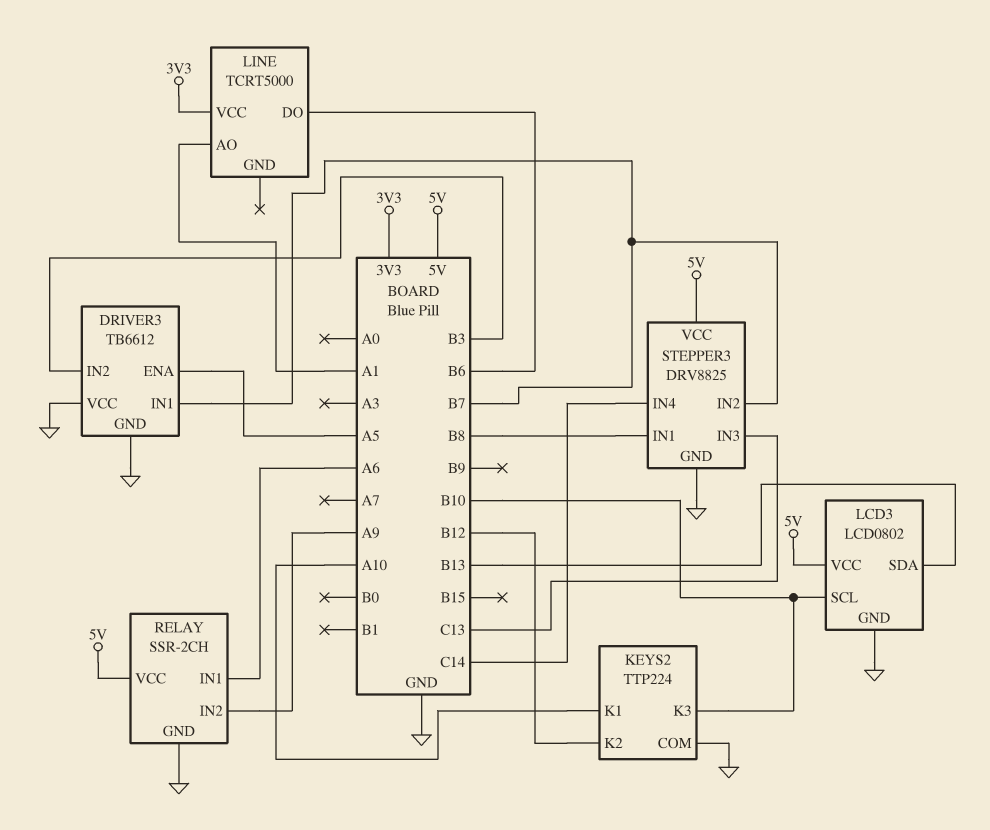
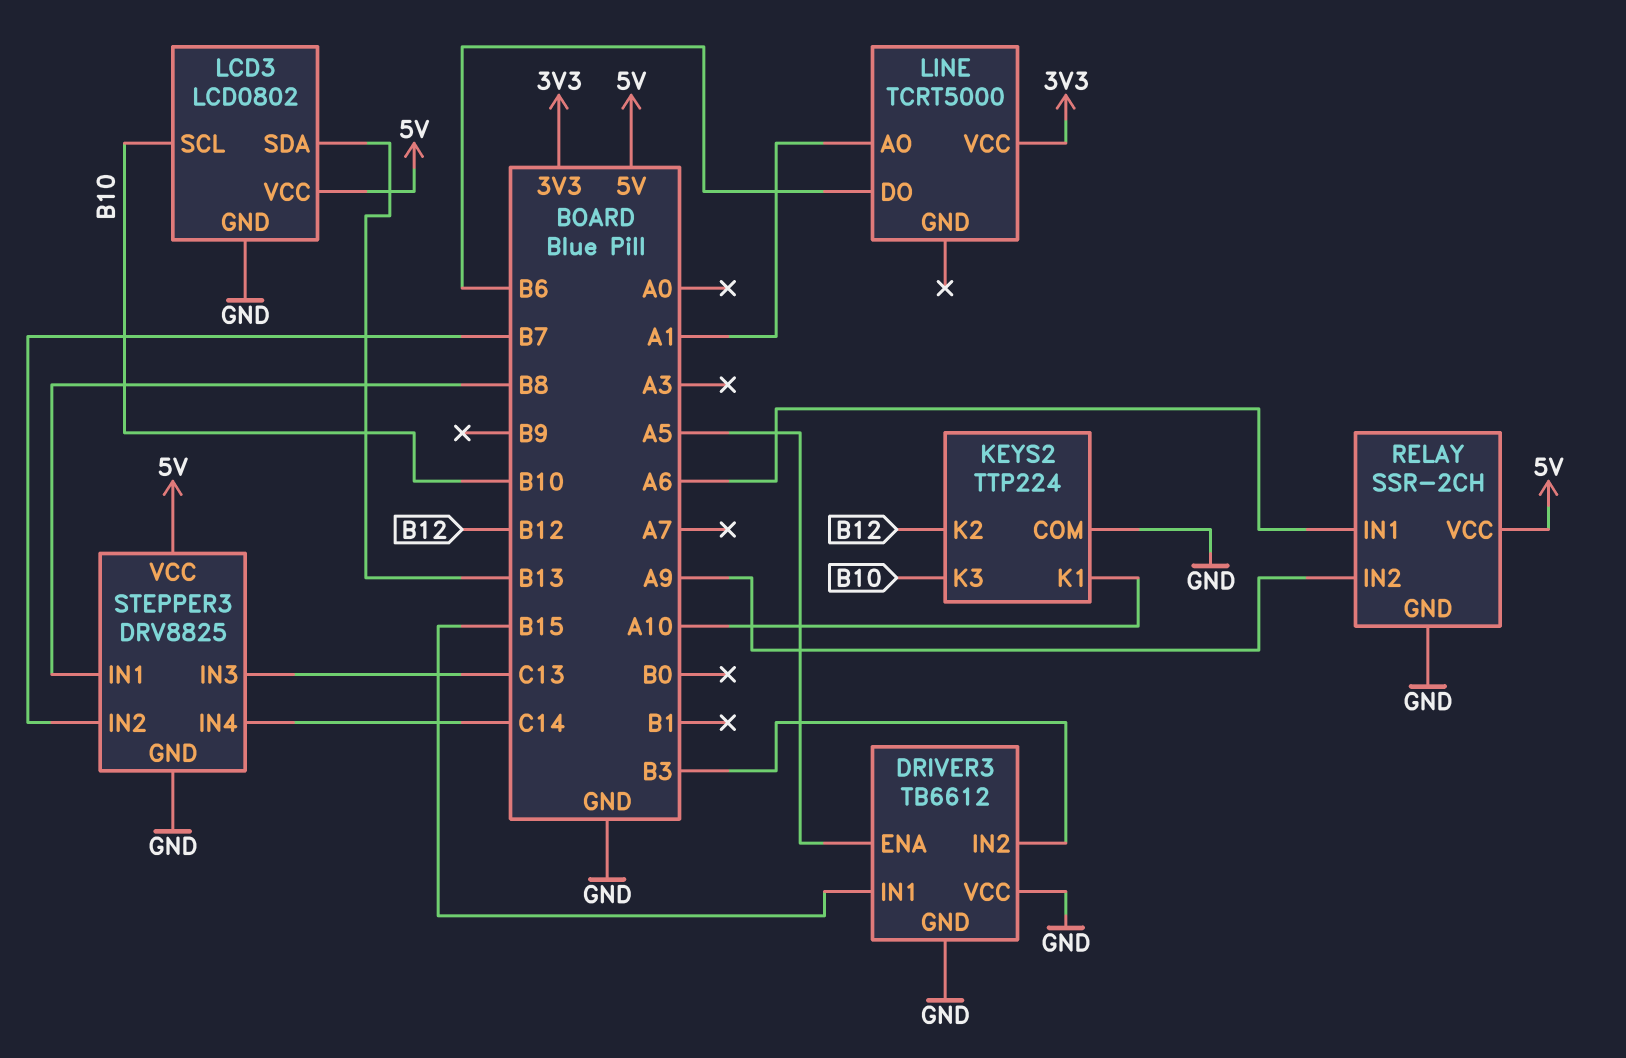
DRIVER3 pin IN1: B7 -> B15

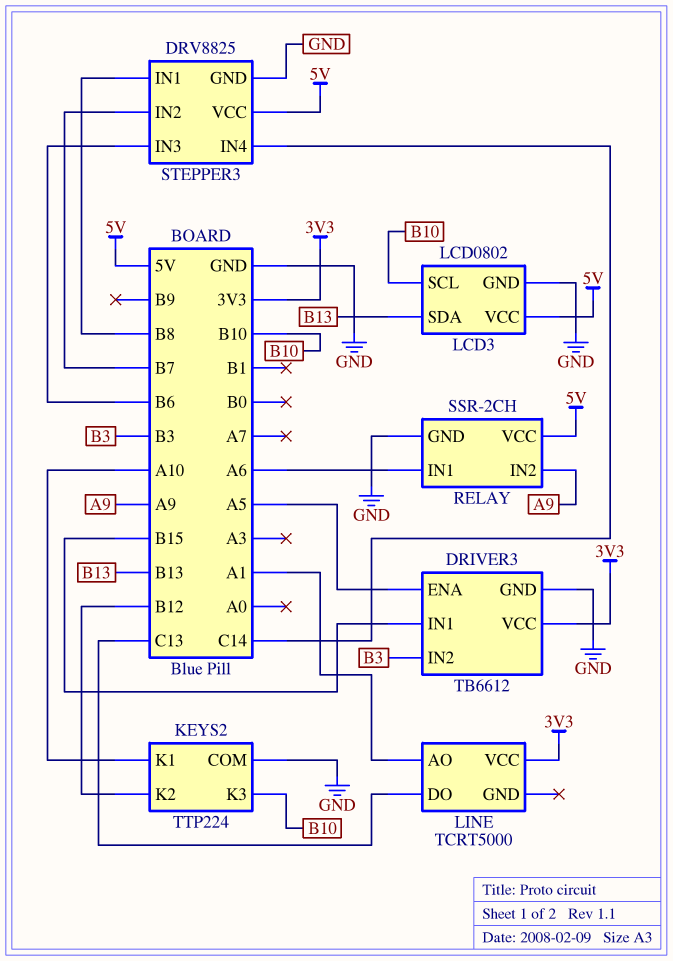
DRIVER3 pin VCC: GND -> 3V3
LINE pin DO: B6 -> C13
STEPPER3 pin IN3: C13 -> B6

